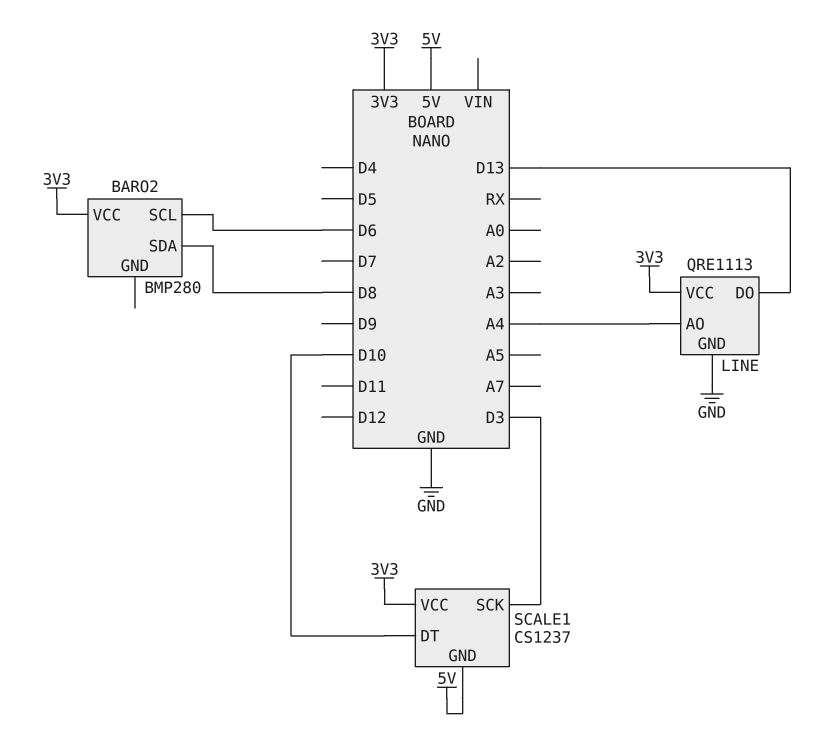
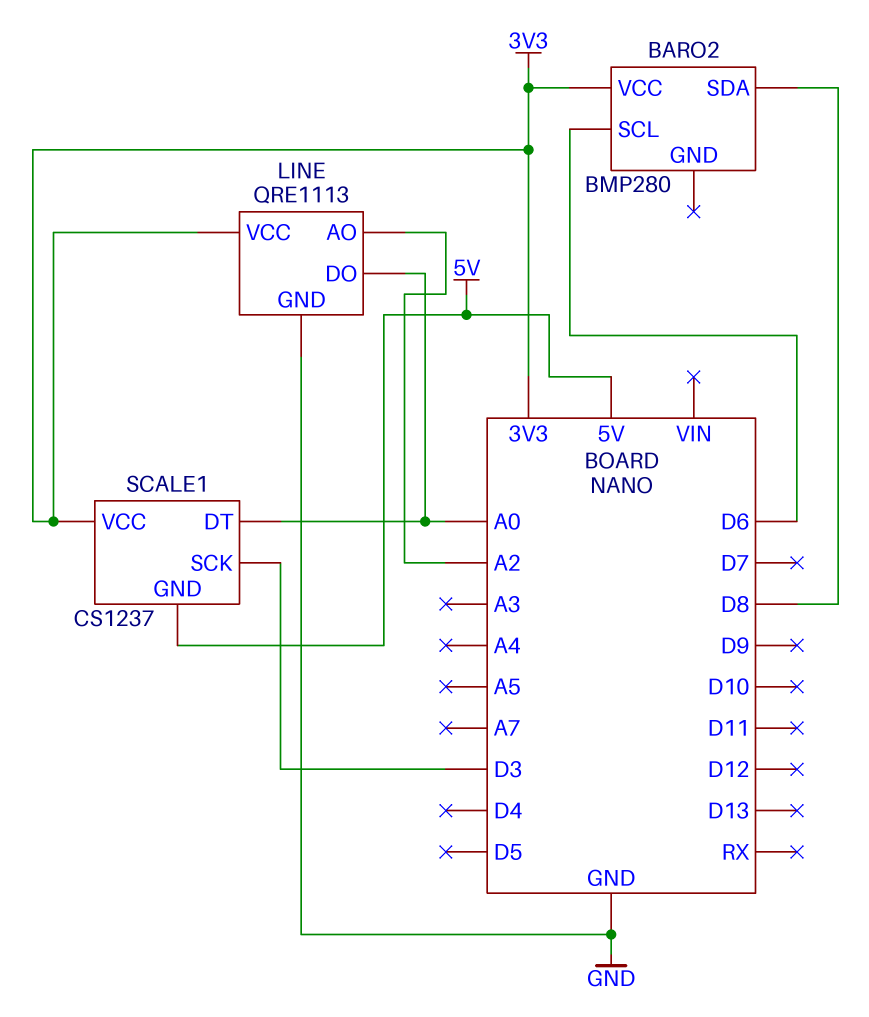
LINE pin AO: A4 -> A2
LINE pin DO: D13 -> A0
SCALE1 pin DT: D10 -> A0

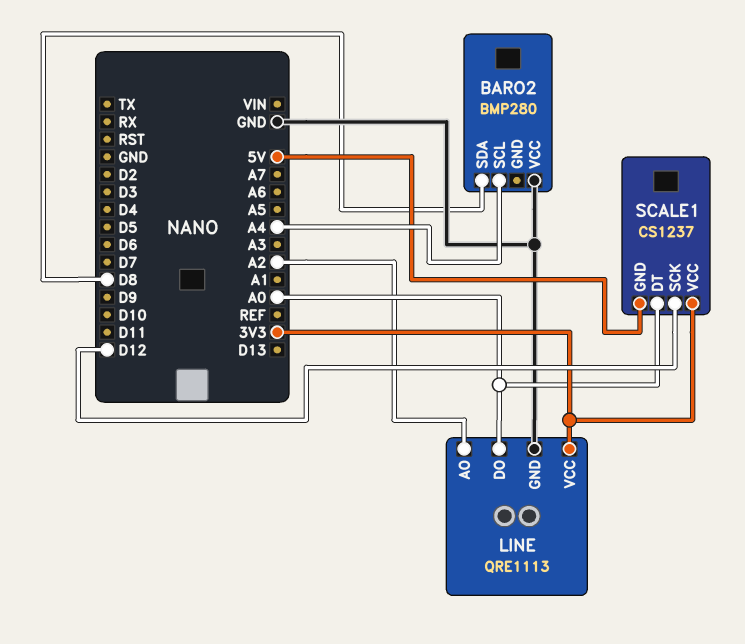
BARO2 pin SCL: D6 -> A4
BARO2 pin VCC: 3V3 -> GND
SCALE1 pin SCK: D3 -> D12

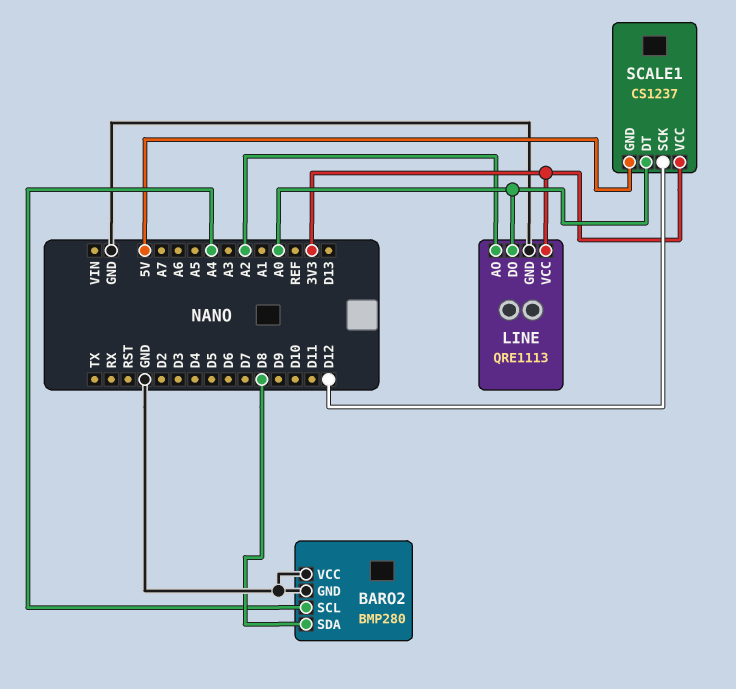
BARO2 pin GND: none -> GND

